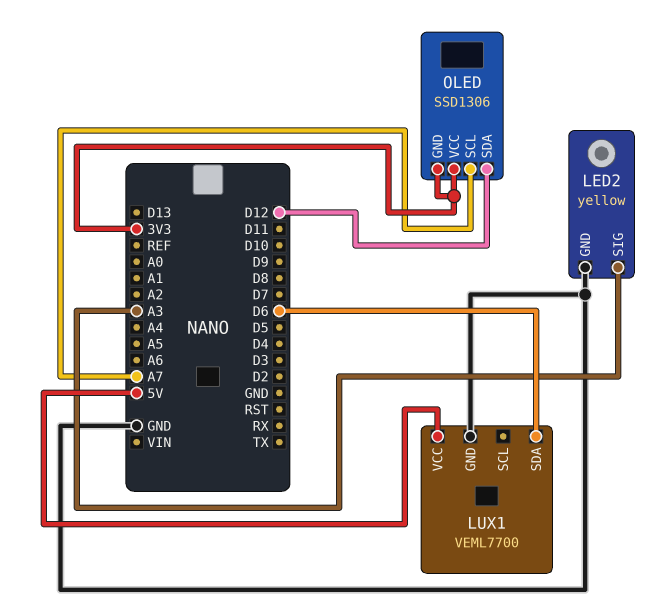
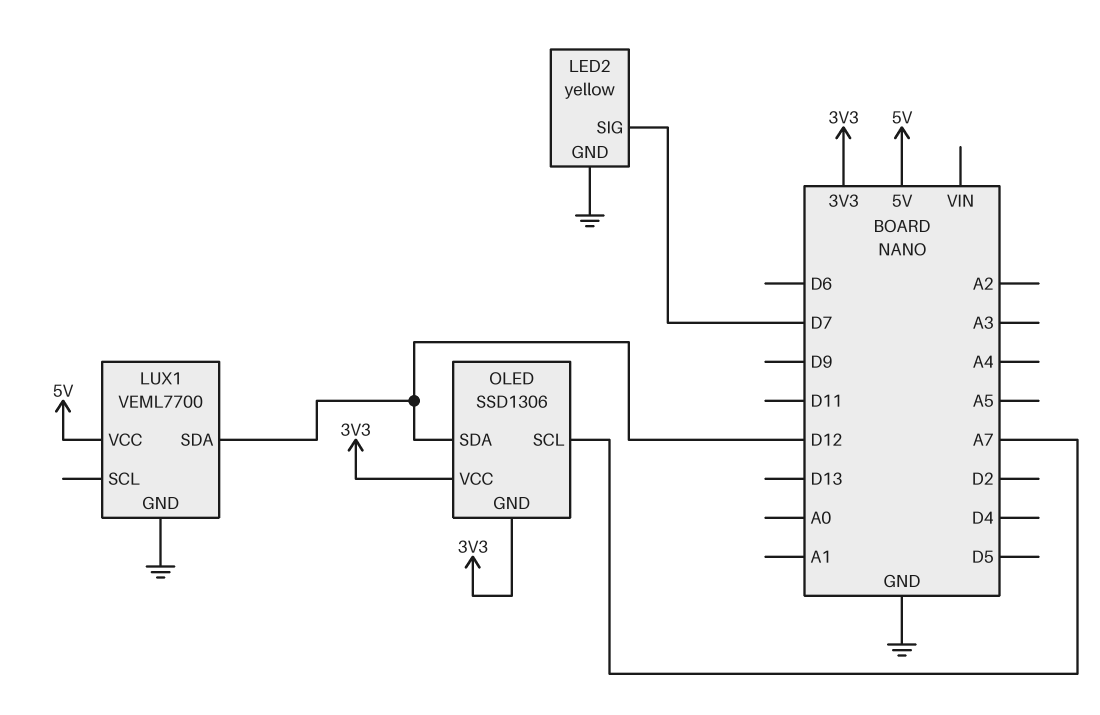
LED2 pin SIG: A3 -> D7
LUX1 pin SDA: D6 -> D12

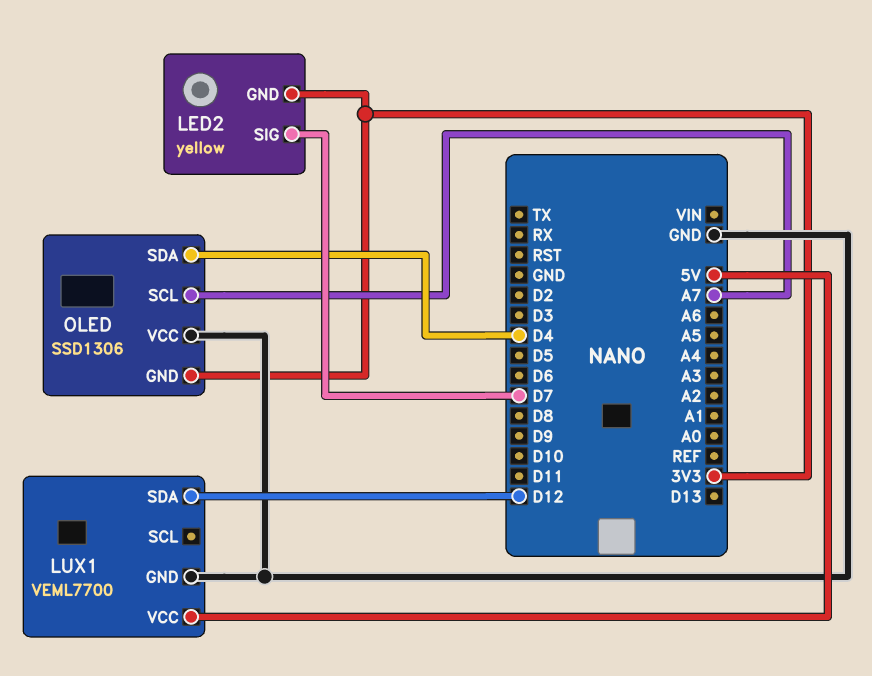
LED2 pin GND: GND -> 3V3
OLED pin SDA: D12 -> D4
OLED pin VCC: 3V3 -> GND

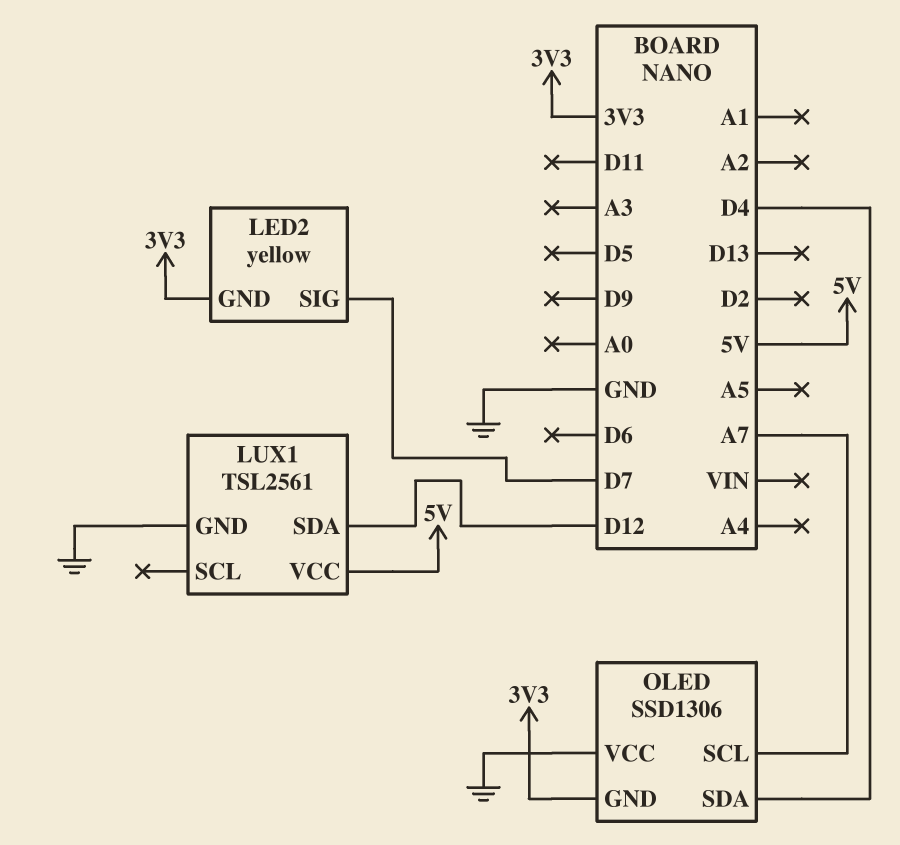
LUX1: VEML7700 -> TSL2561

